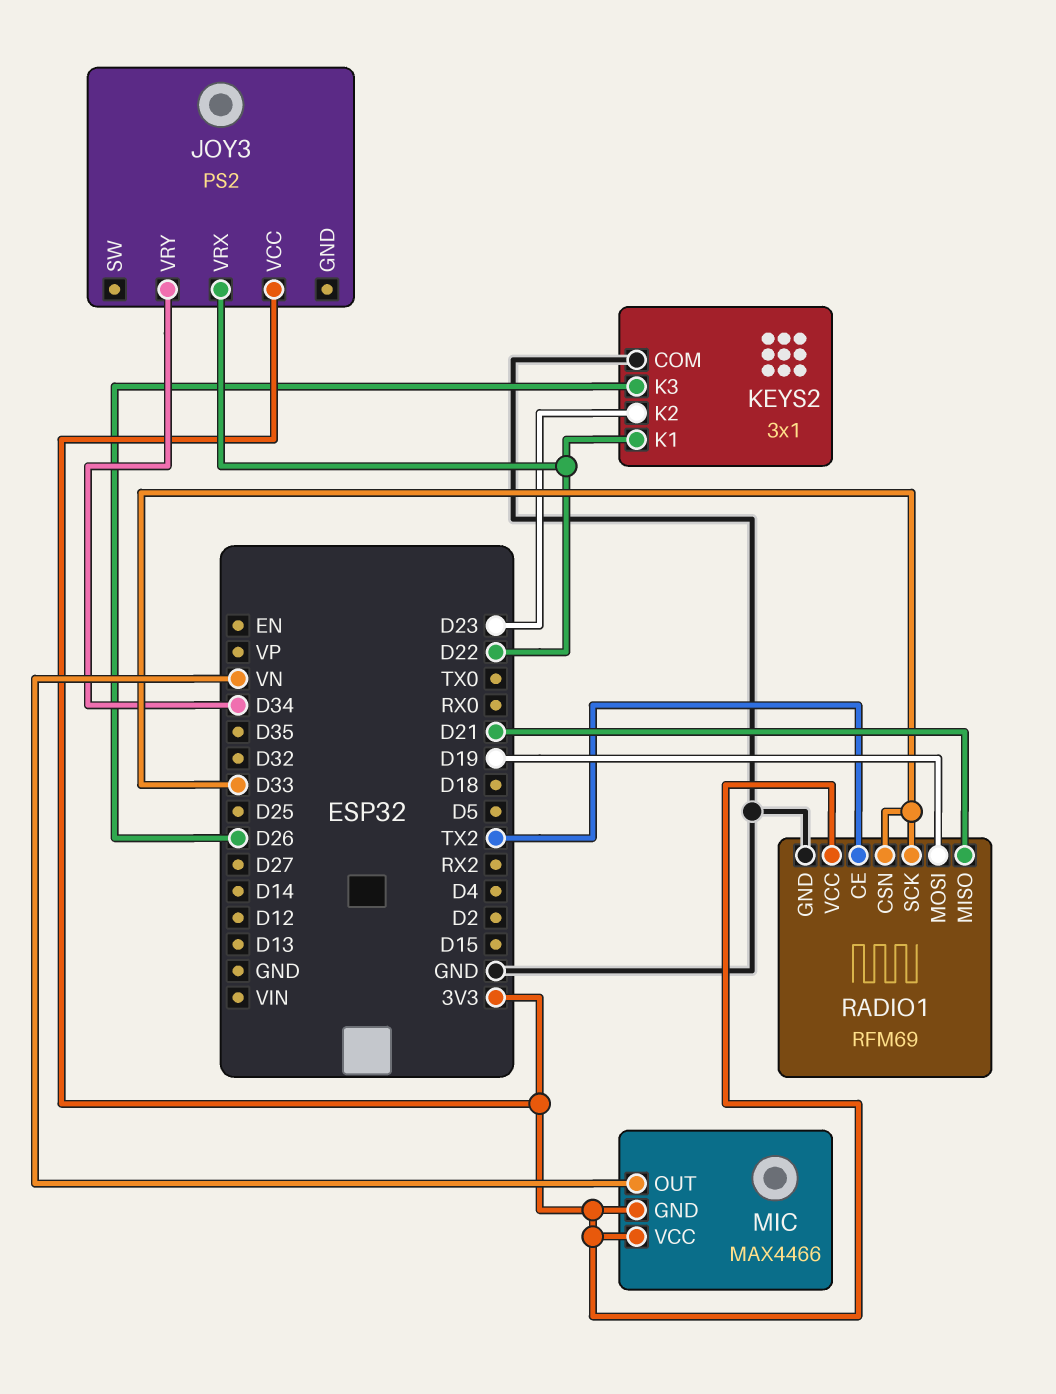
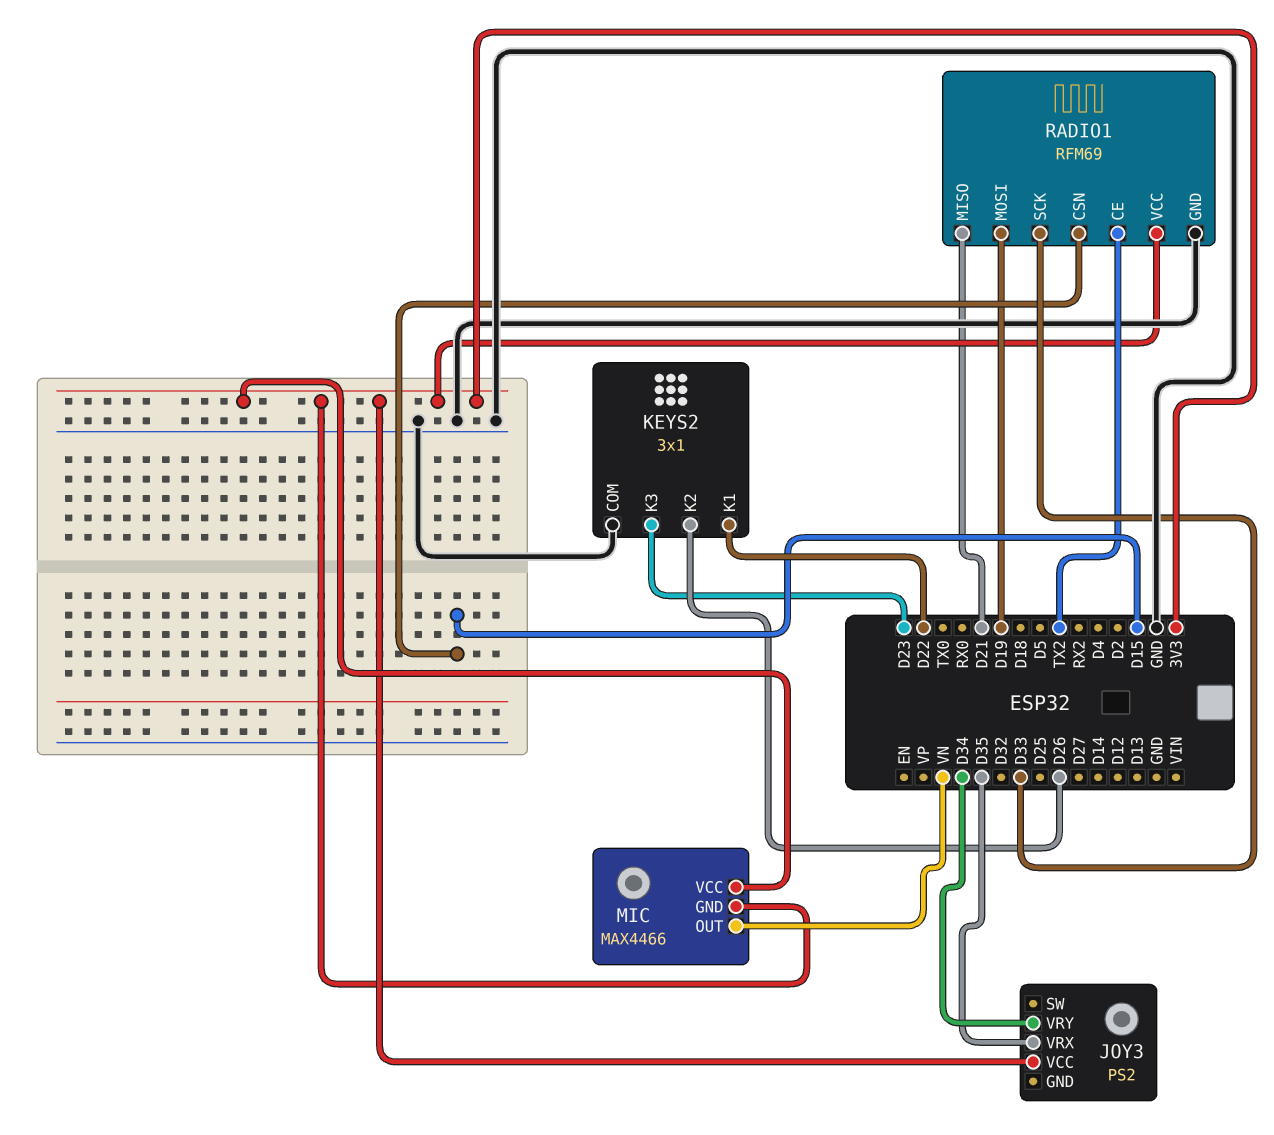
JOY3 pin VRX: D22 -> D35
KEYS2 pin K2: D23 -> D26
KEYS2 pin K3: D26 -> D23
RADIO1 pin CSN: D33 -> D15

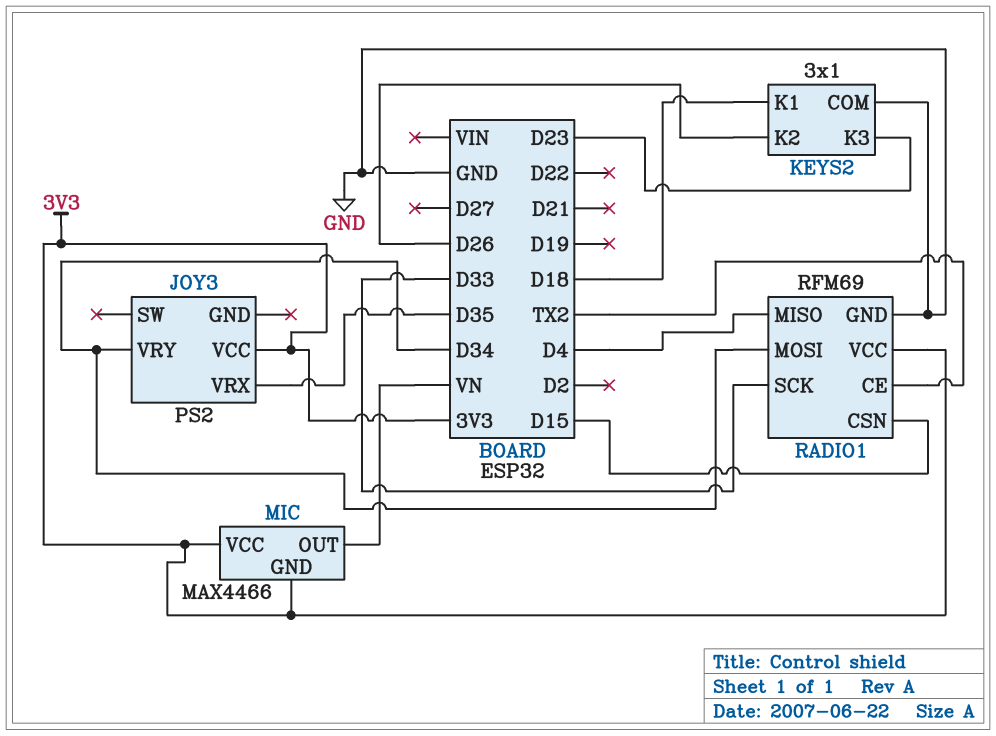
KEYS2 pin K1: D22 -> D18
RADIO1 pin MISO: D21 -> D4
RADIO1 pin MOSI: D19 -> D34

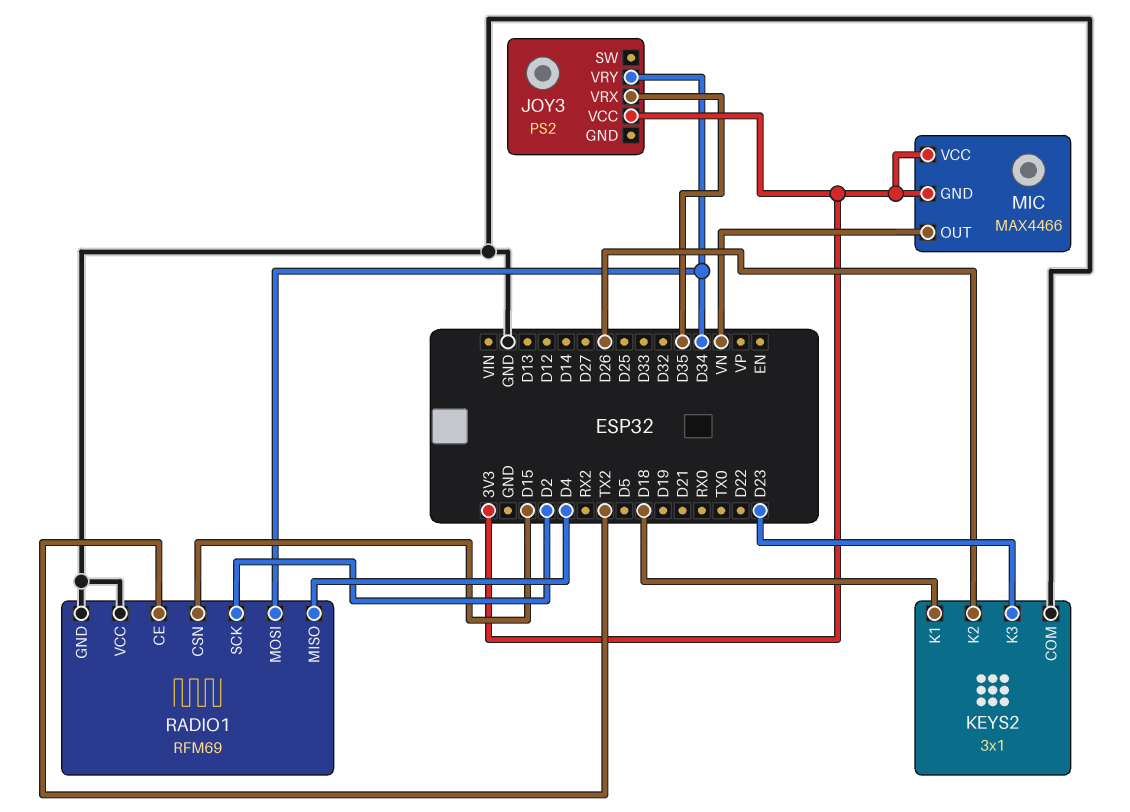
RADIO1 pin SCK: D33 -> D2
RADIO1 pin VCC: 3V3 -> GND

